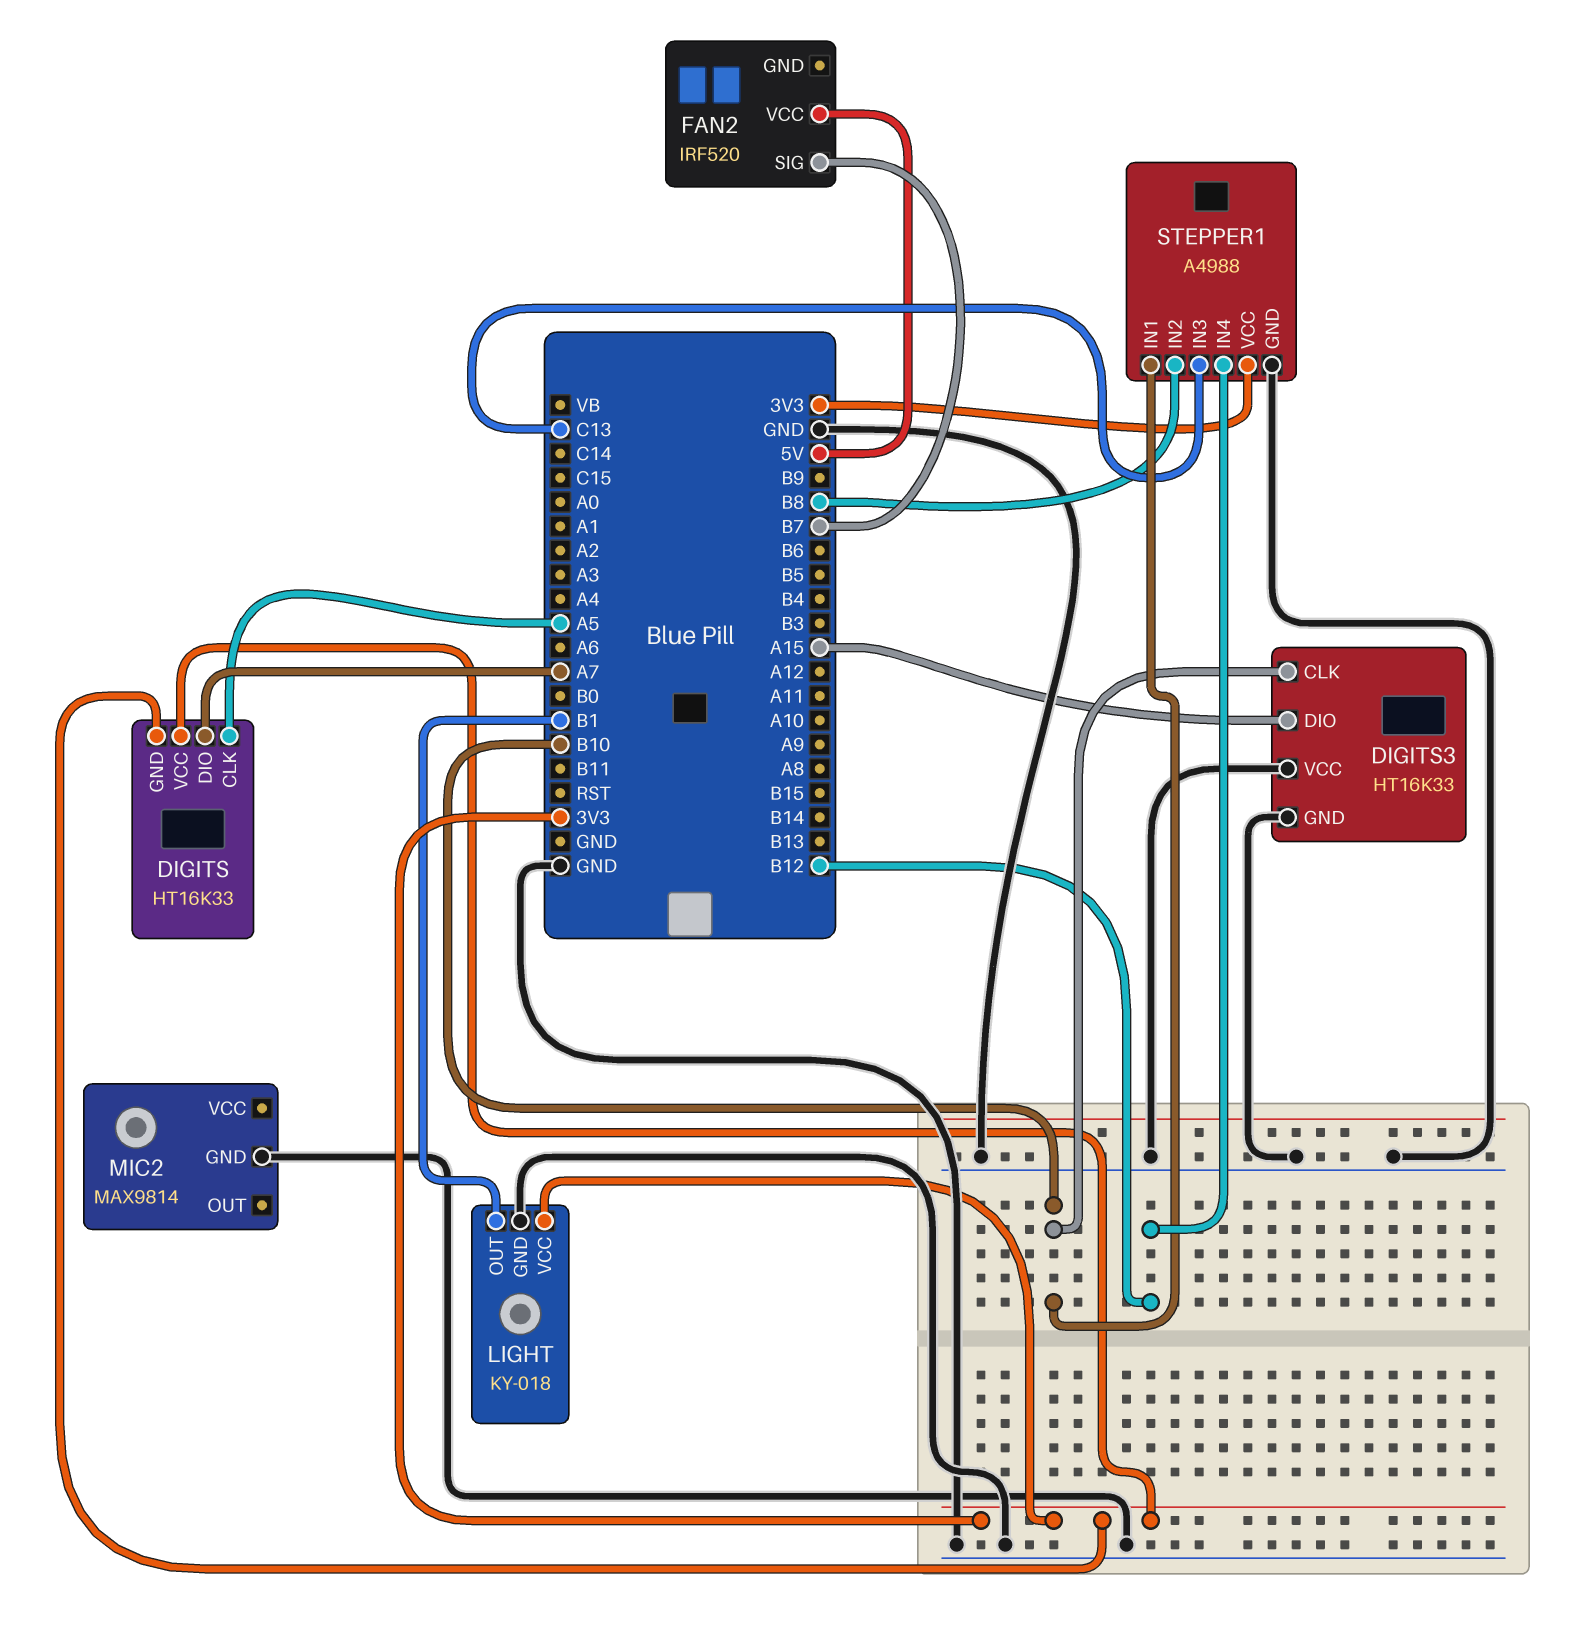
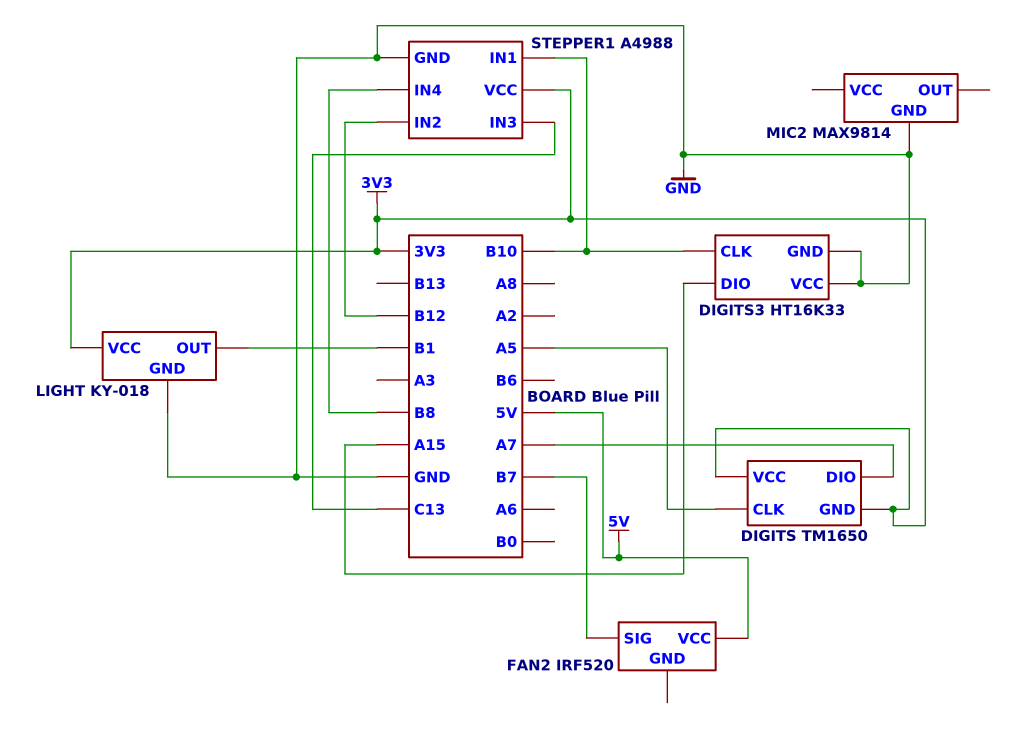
DIGITS: HT16K33 -> TM1650
STEPPER1 pin IN2: B8 -> B12
STEPPER1 pin IN4: B12 -> B8

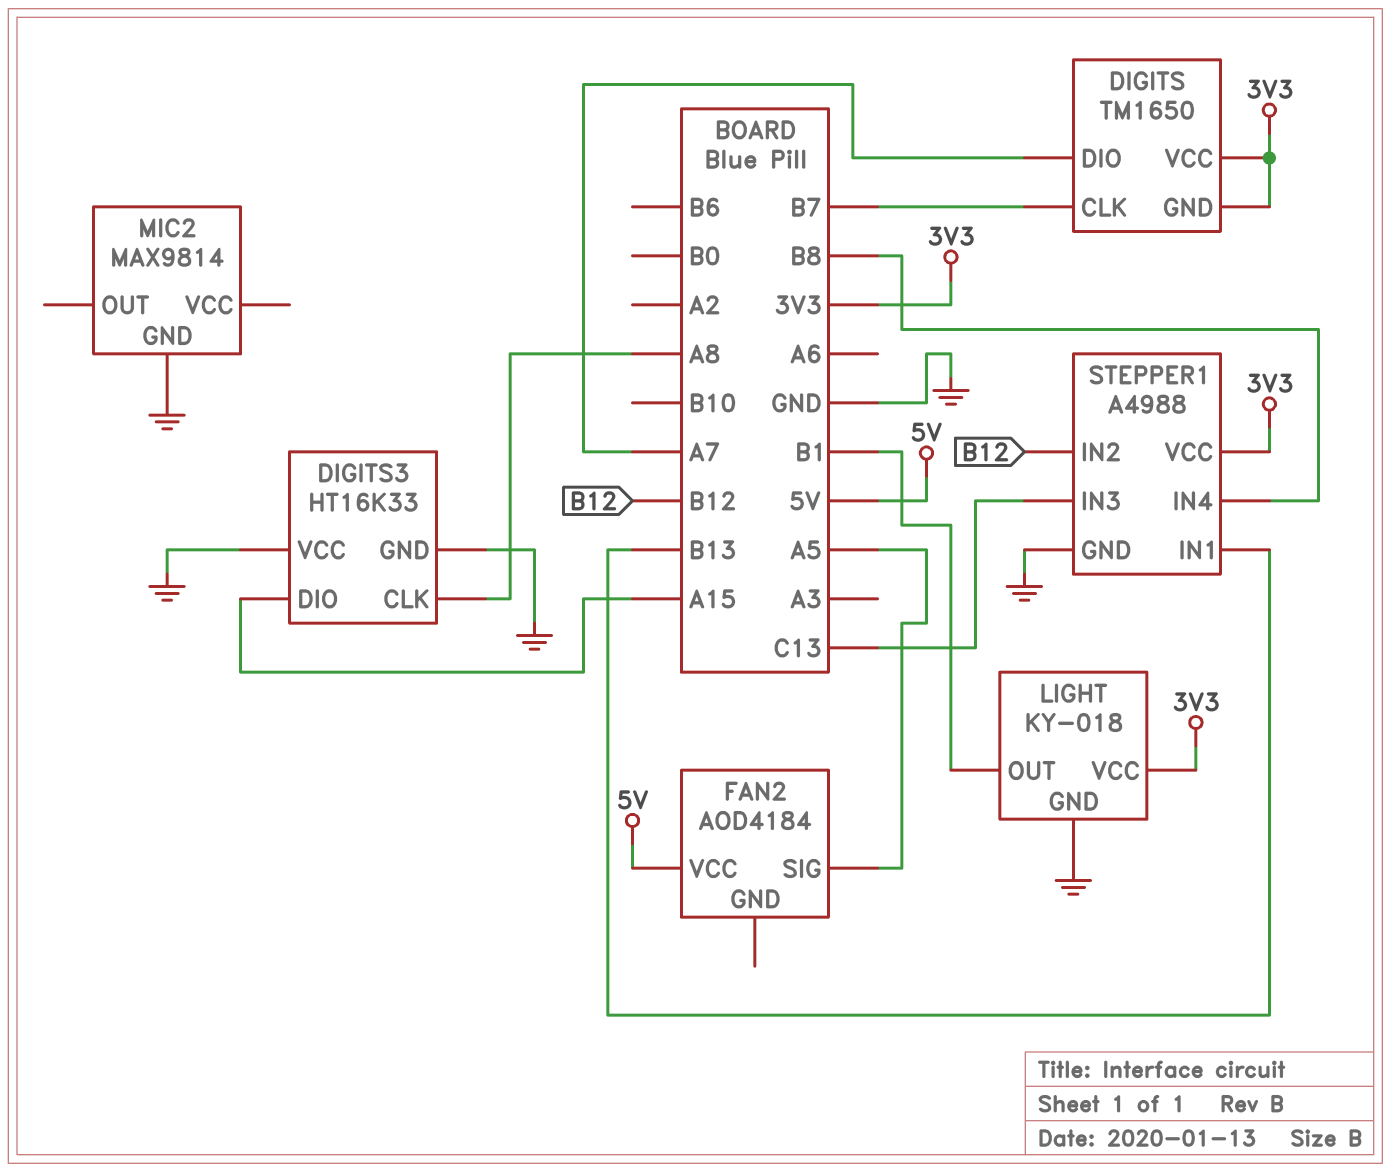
DIGITS pin CLK: A5 -> B7
DIGITS3 pin CLK: B10 -> A8
FAN2: IRF520 -> AOD4184
FAN2 pin SIG: B7 -> A5
STEPPER1 pin IN1: B10 -> B13

